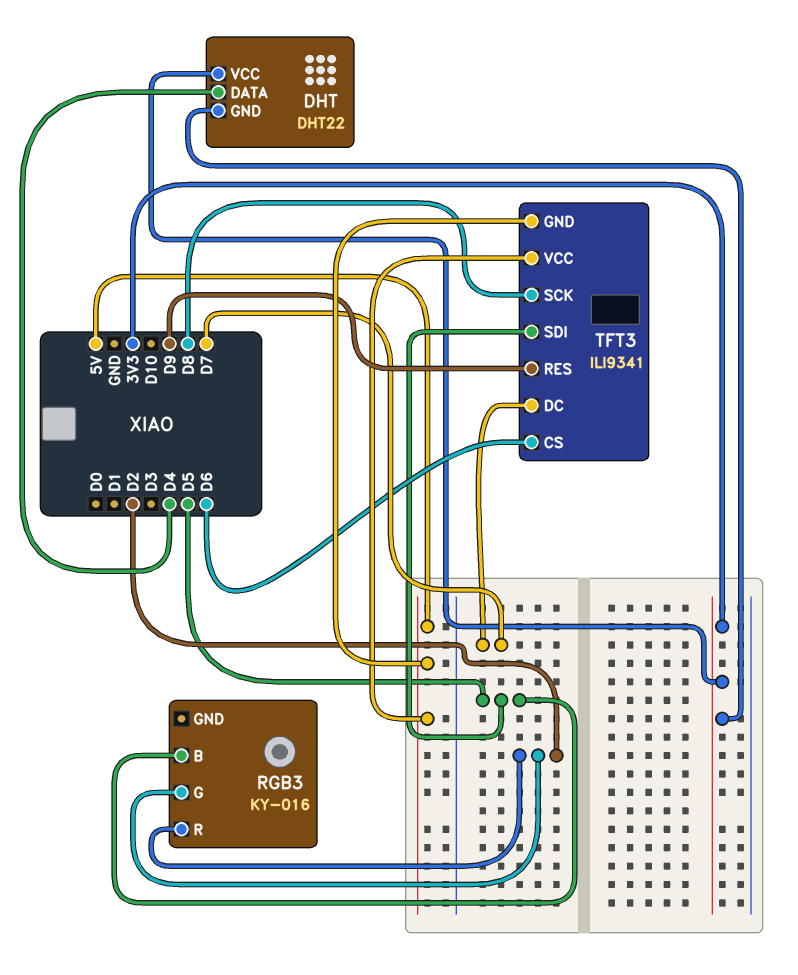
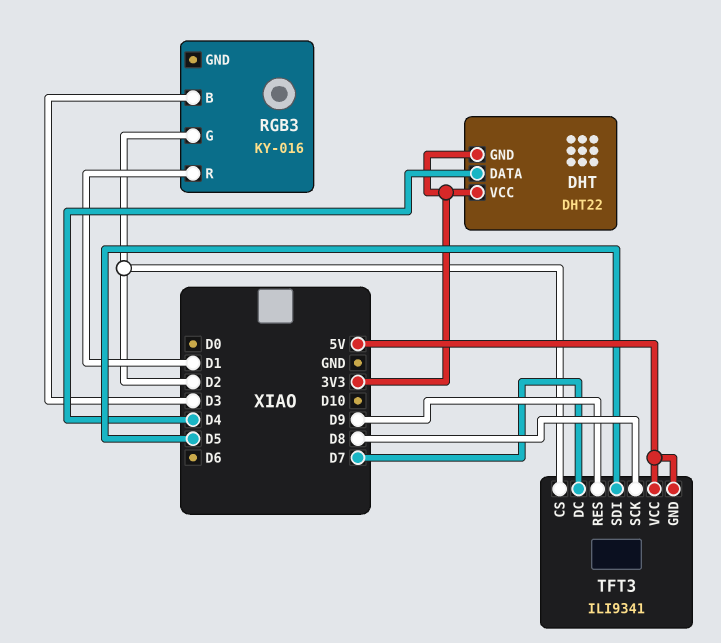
RGB3 pin B: D5 -> D3
RGB3 pin R: D2 -> D1
TFT3 pin CS: D6 -> D2

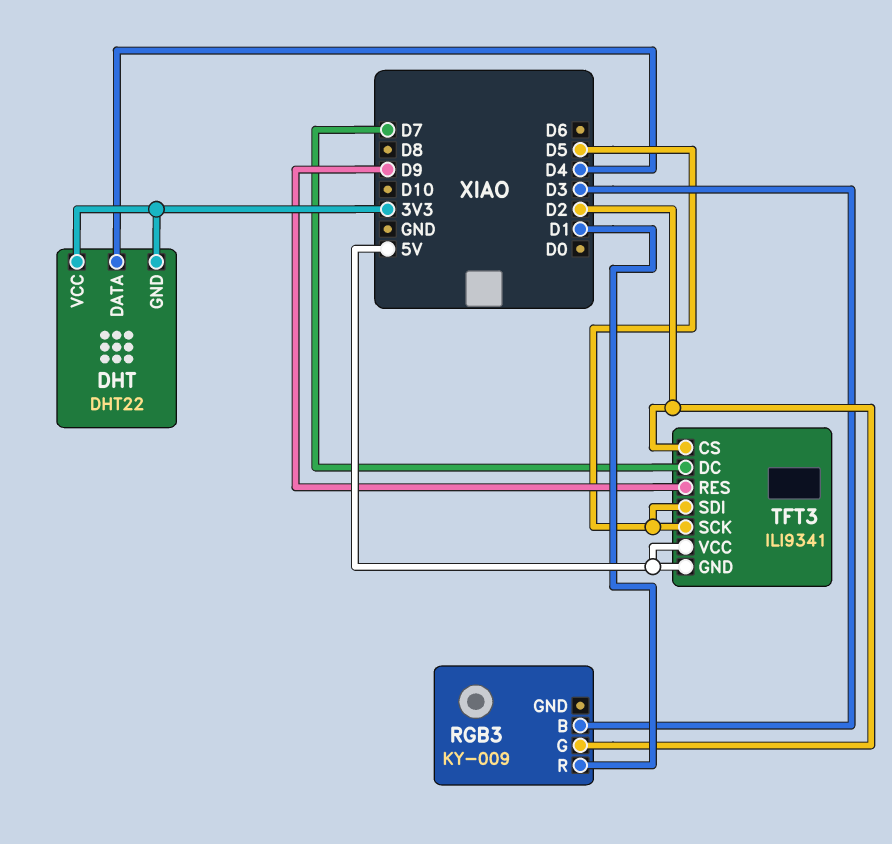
RGB3: KY-016 -> KY-009
TFT3 pin SCK: D8 -> D5

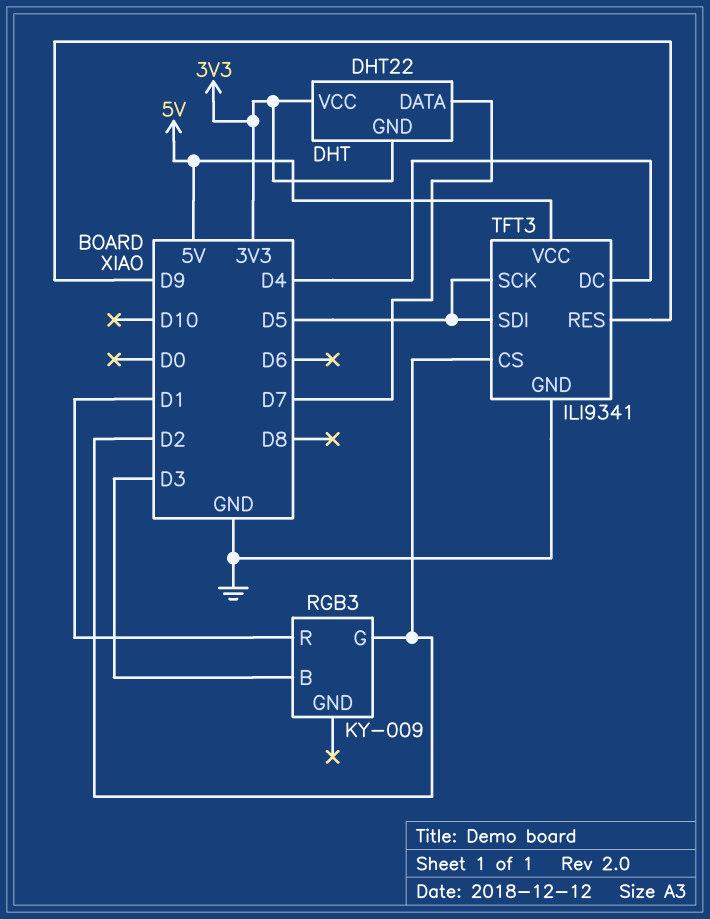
DHT pin DATA: D4 -> D7
TFT3 pin DC: D7 -> D4
TFT3 pin GND: 5V -> GND

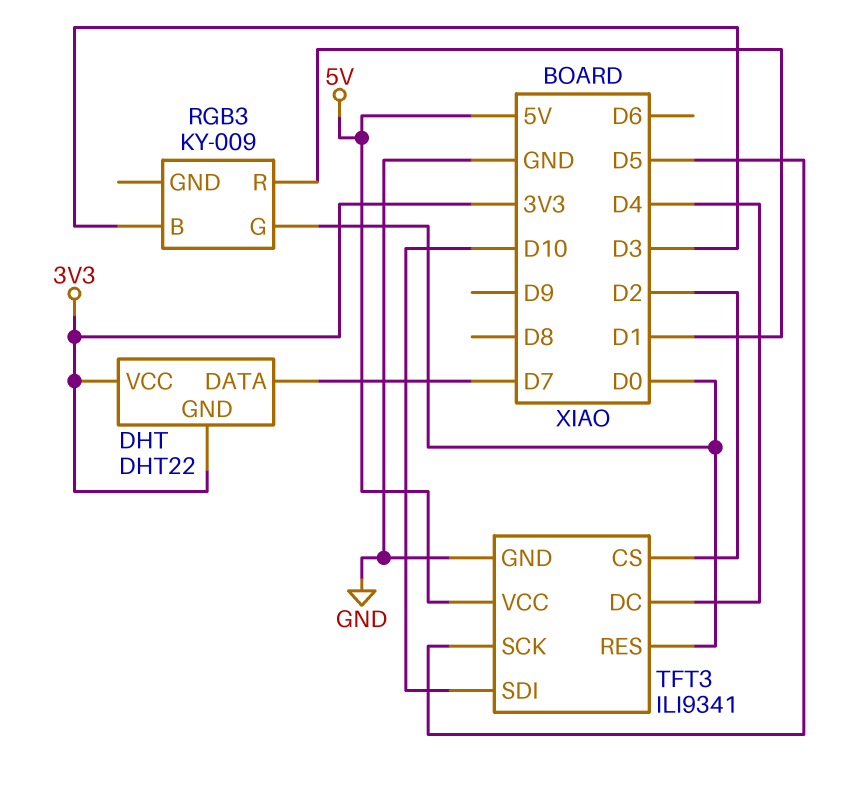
RGB3 pin G: D2 -> D0
TFT3 pin RES: D9 -> D0
TFT3 pin SDI: D5 -> D10

